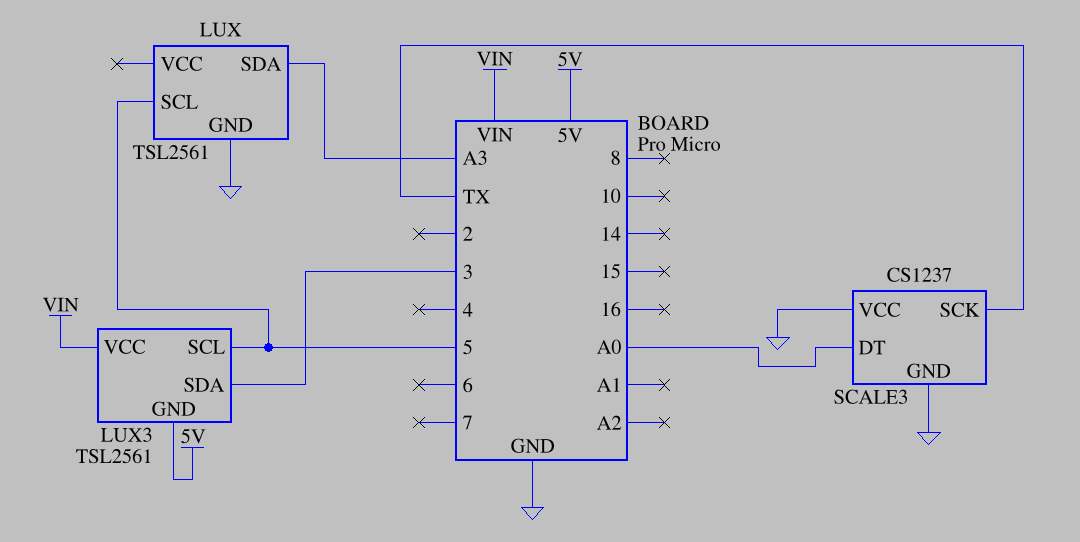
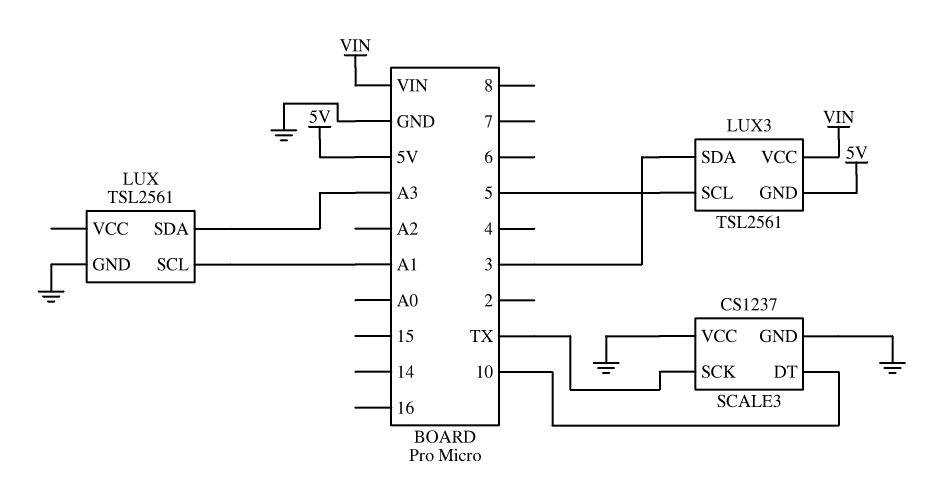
LUX pin SCL: 5 -> A1
SCALE3 pin DT: A0 -> 10

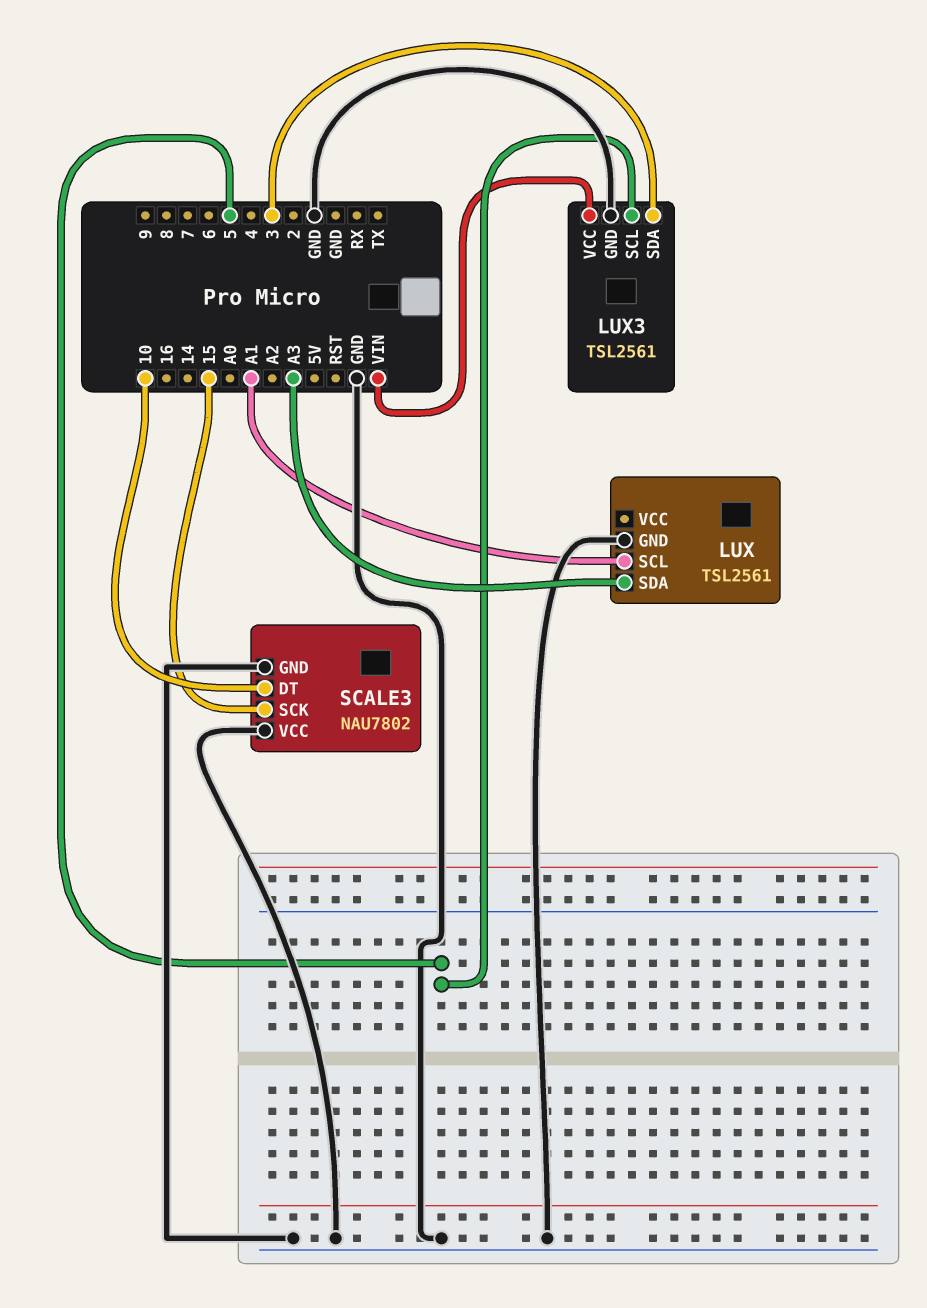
LUX3 pin GND: 5V -> GND
SCALE3: CS1237 -> NAU7802
SCALE3 pin SCK: TX -> 15

